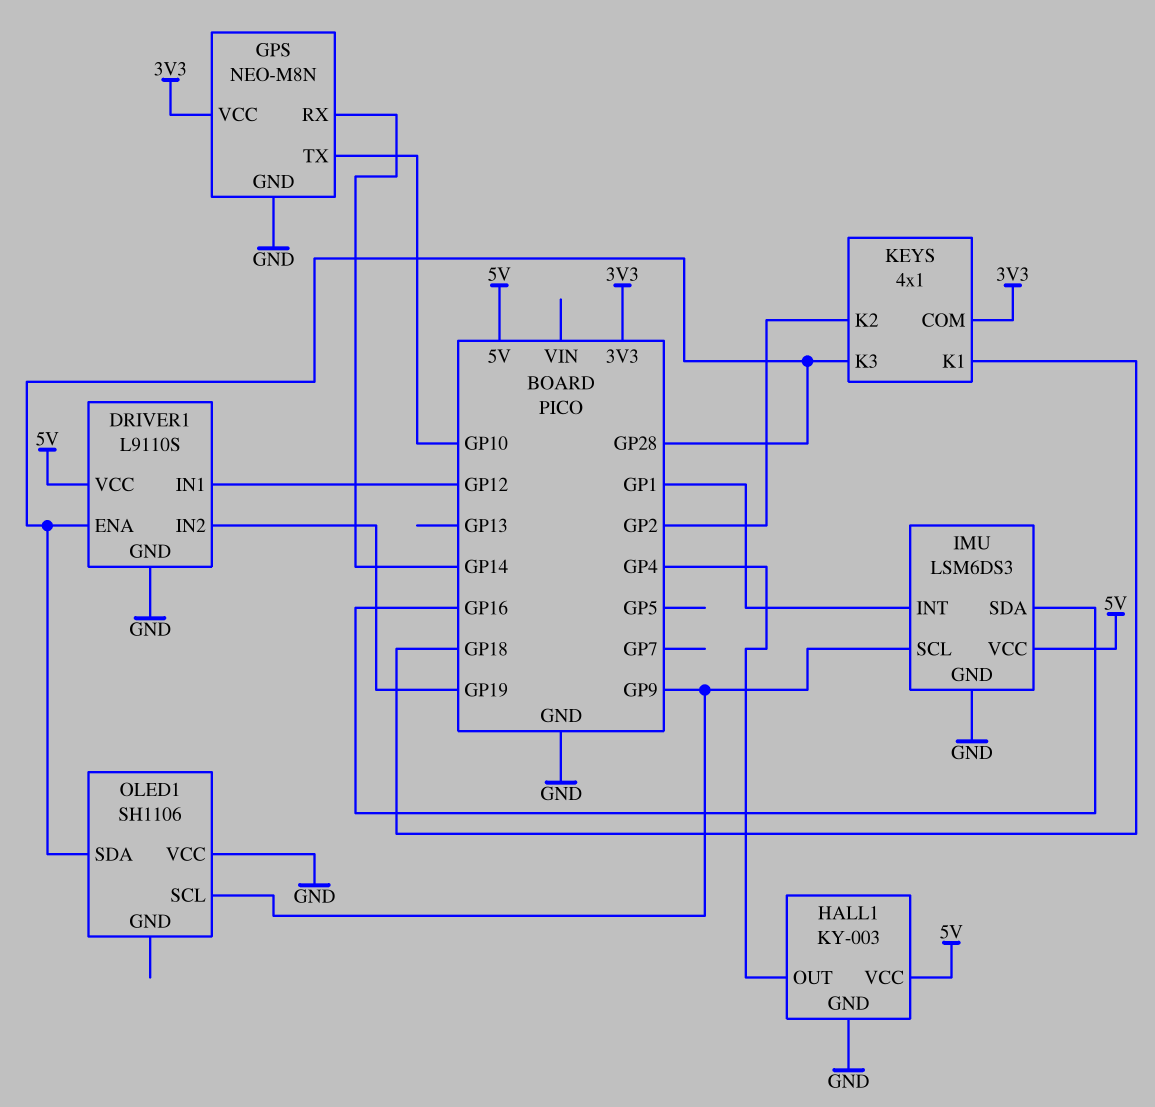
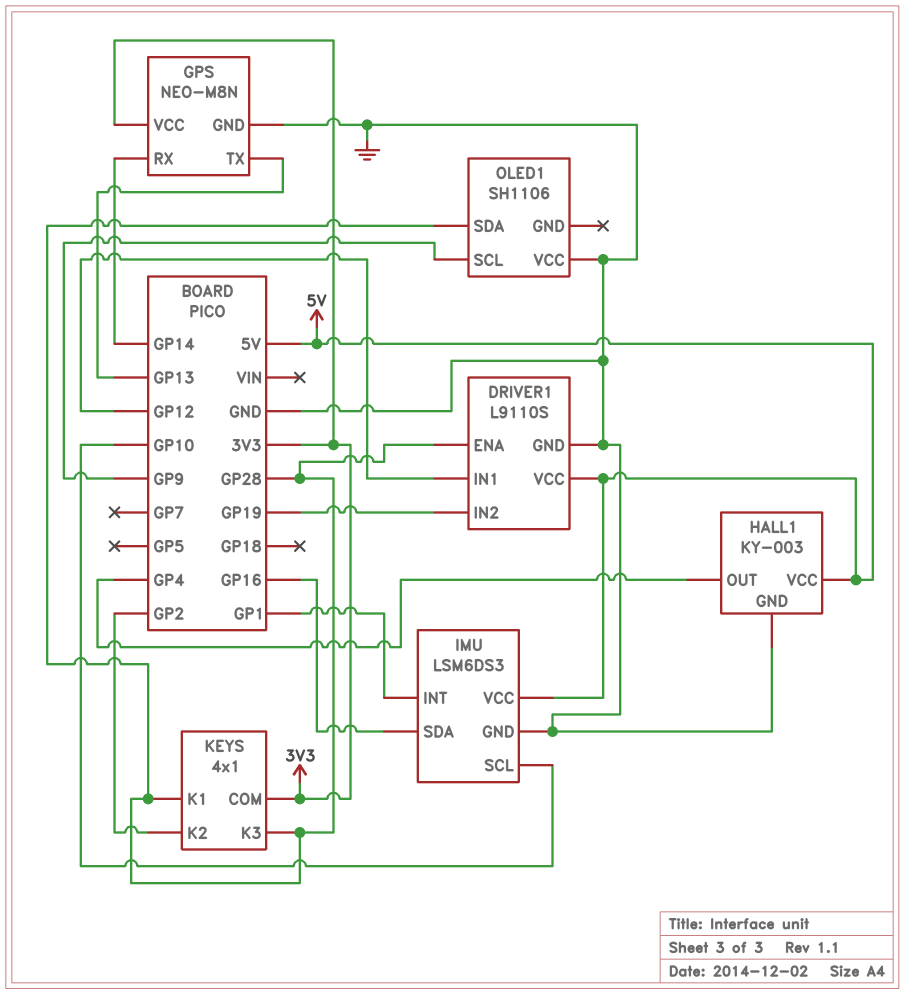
GPS pin TX: GP10 -> GP13
IMU pin SCL: GP9 -> GP10
KEYS pin K1: GP18 -> GP28

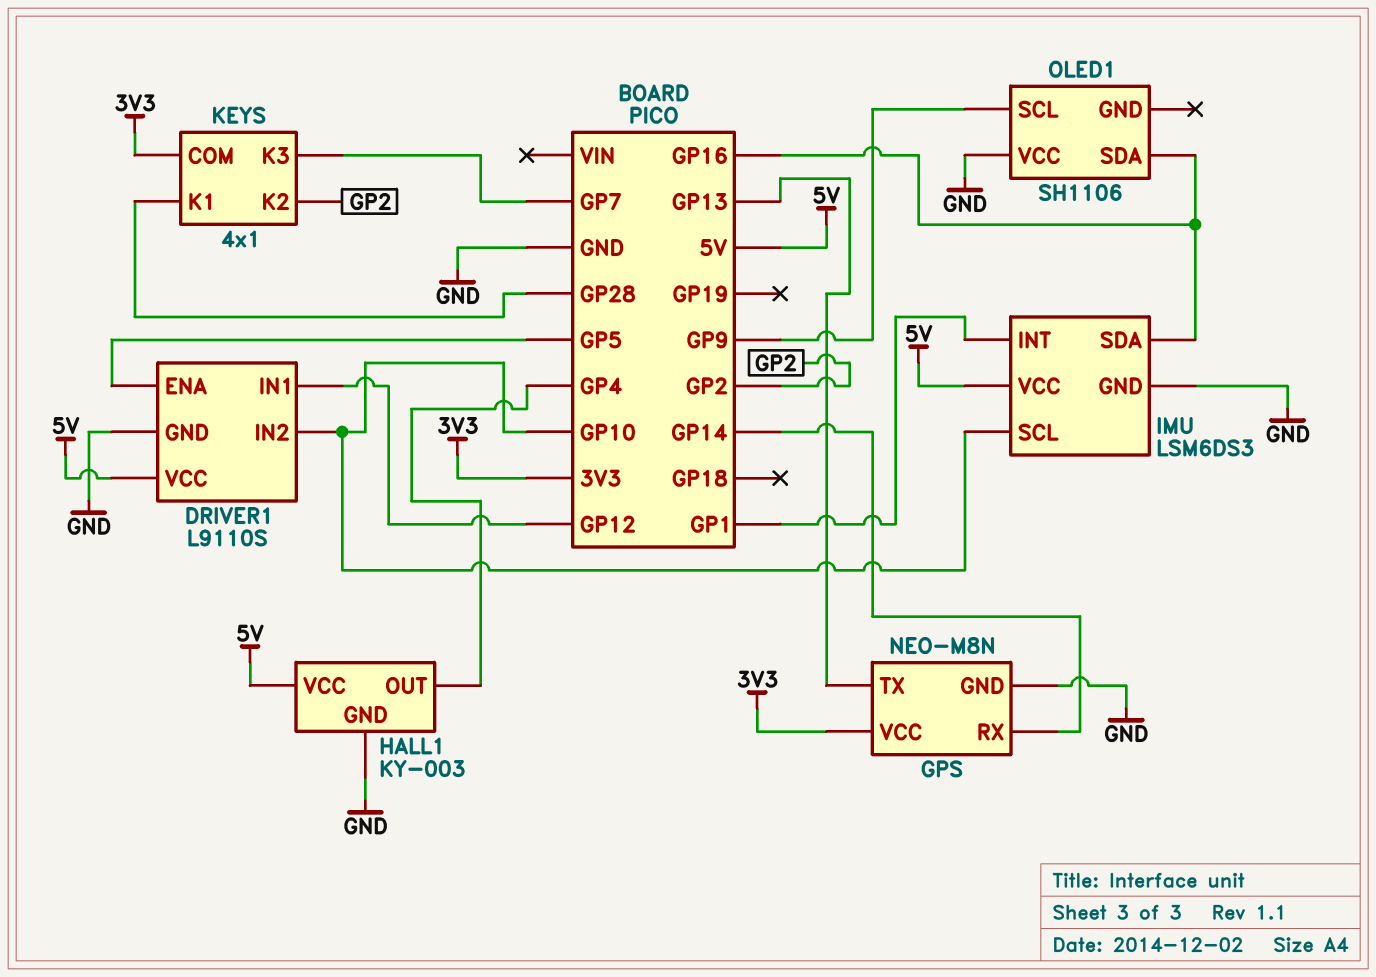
DRIVER1 pin ENA: GP28 -> GP5
DRIVER1 pin IN2: GP19 -> GP10
KEYS pin K3: GP28 -> GP7
OLED1 pin SDA: GP28 -> GP16

